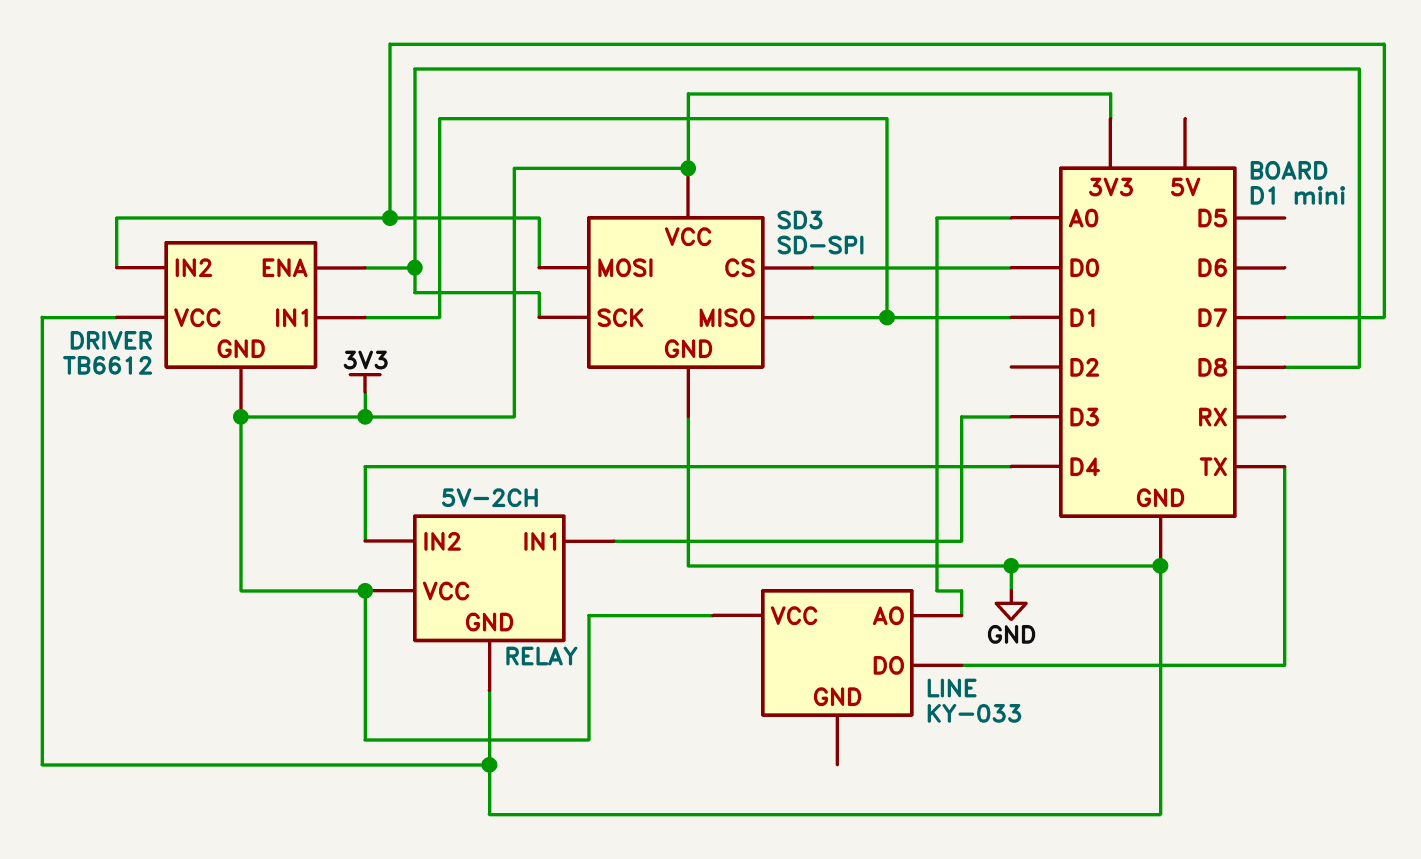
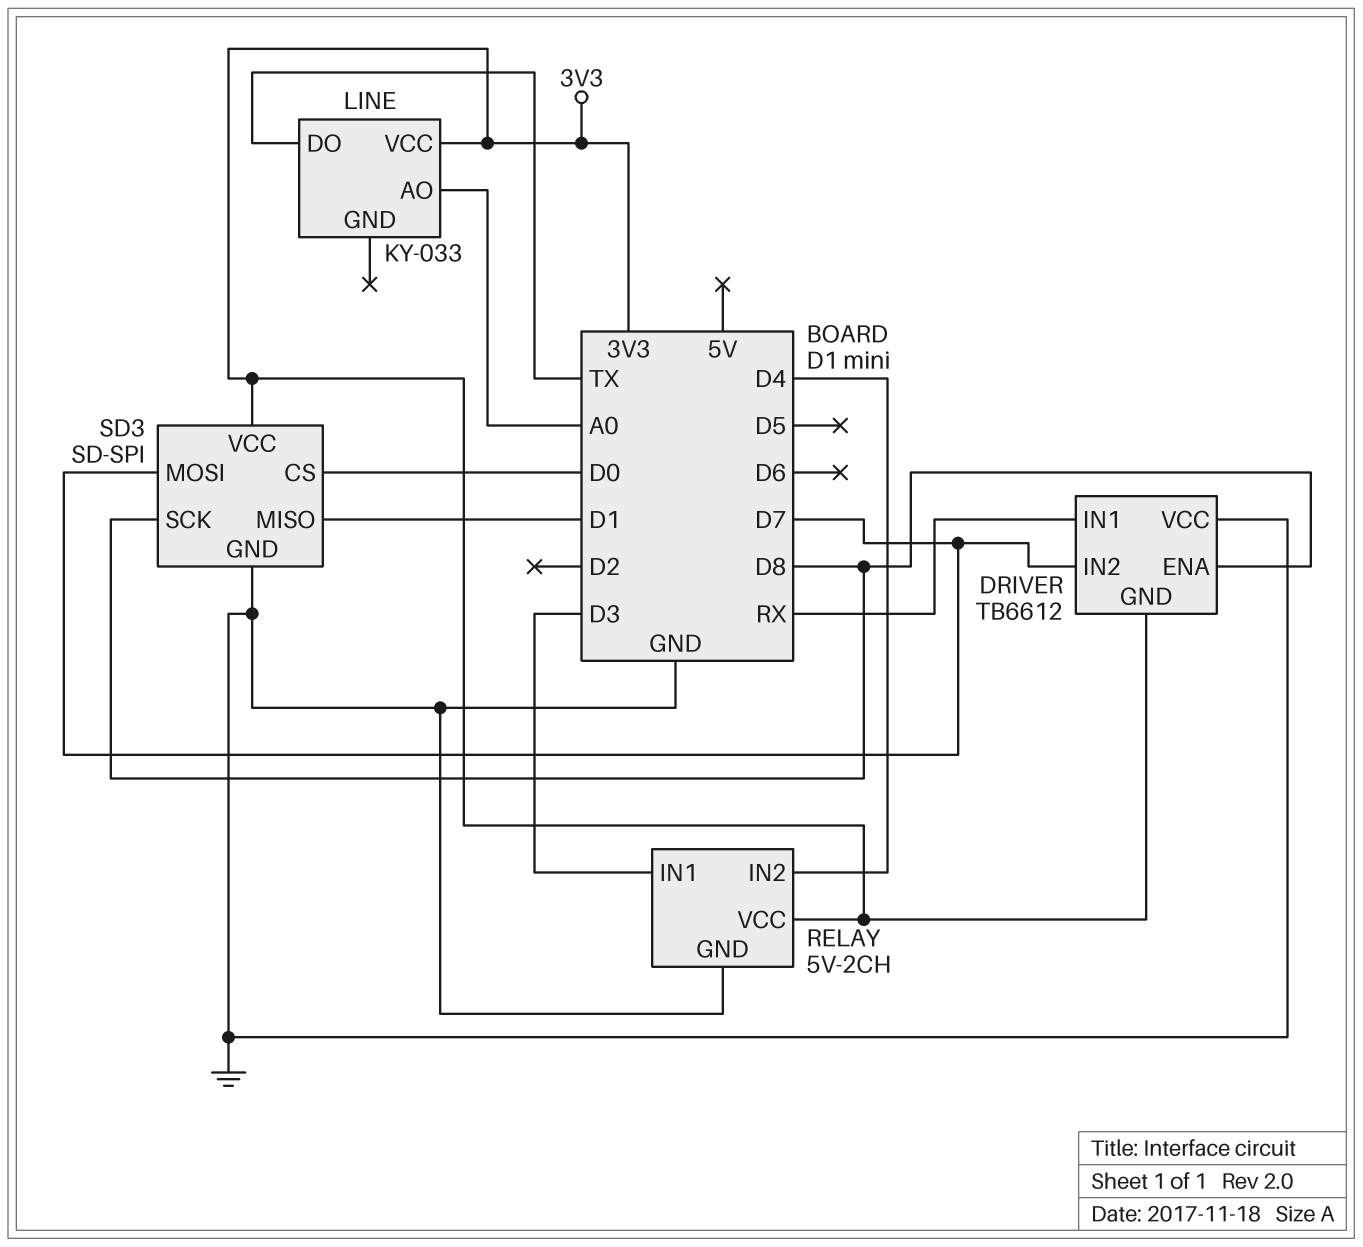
DRIVER pin IN1: D1 -> RX

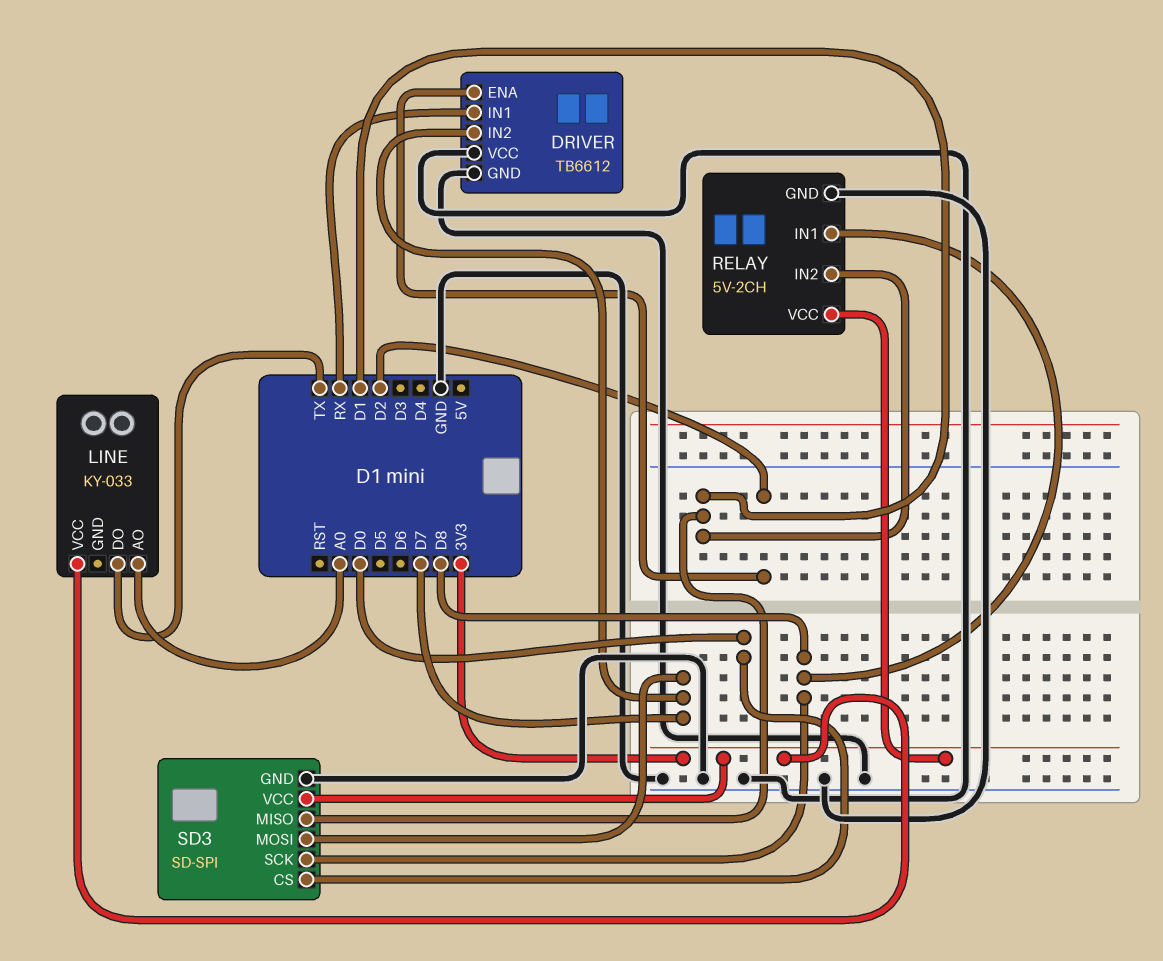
DRIVER pin ENA: D8 -> D2
DRIVER pin GND: 3V3 -> GND
RELAY pin IN1: D3 -> D8
RELAY pin IN2: D4 -> D1

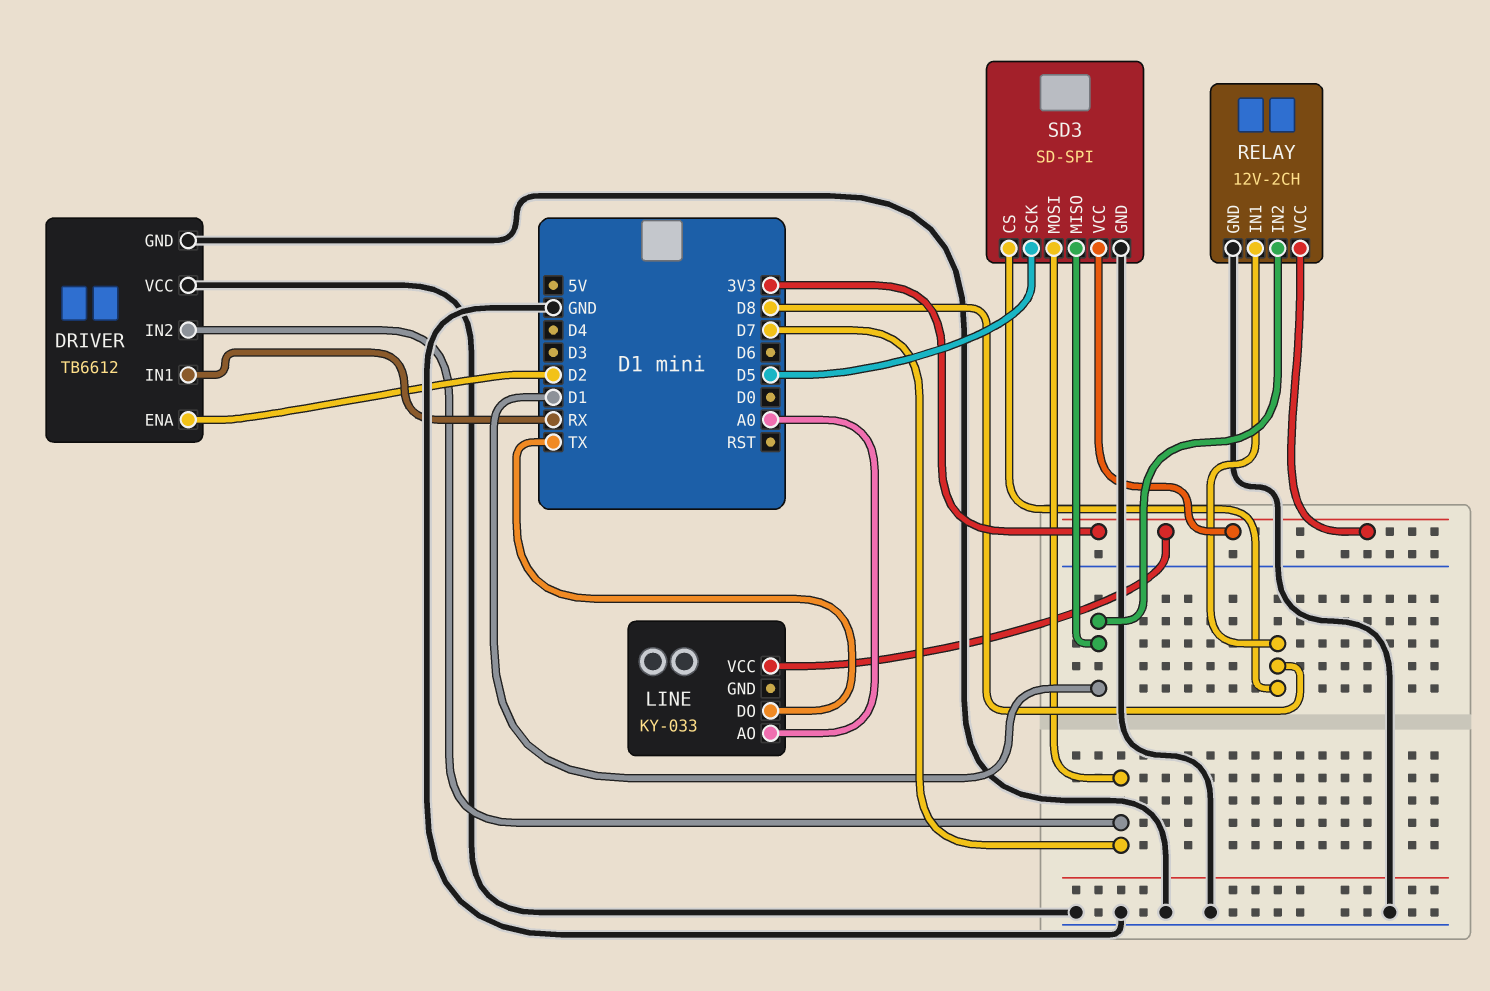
RELAY: 5V-2CH -> 12V-2CH
SD3 pin CS: D0 -> D8
SD3 pin SCK: D8 -> D5

